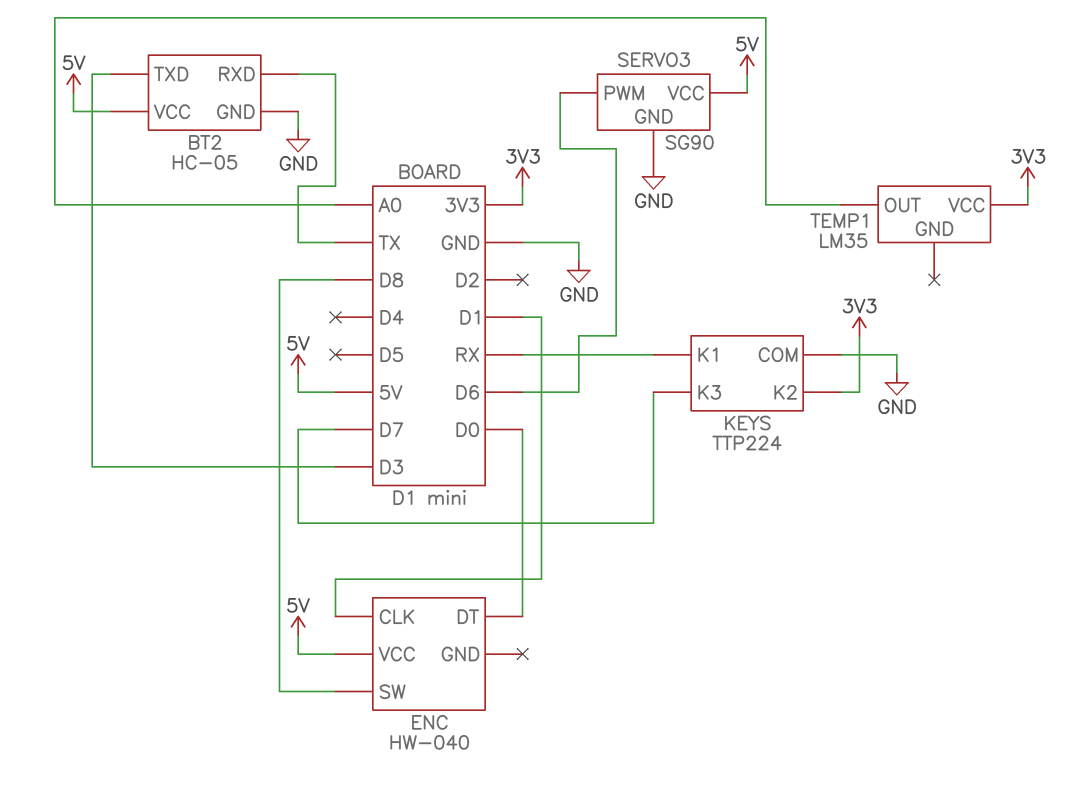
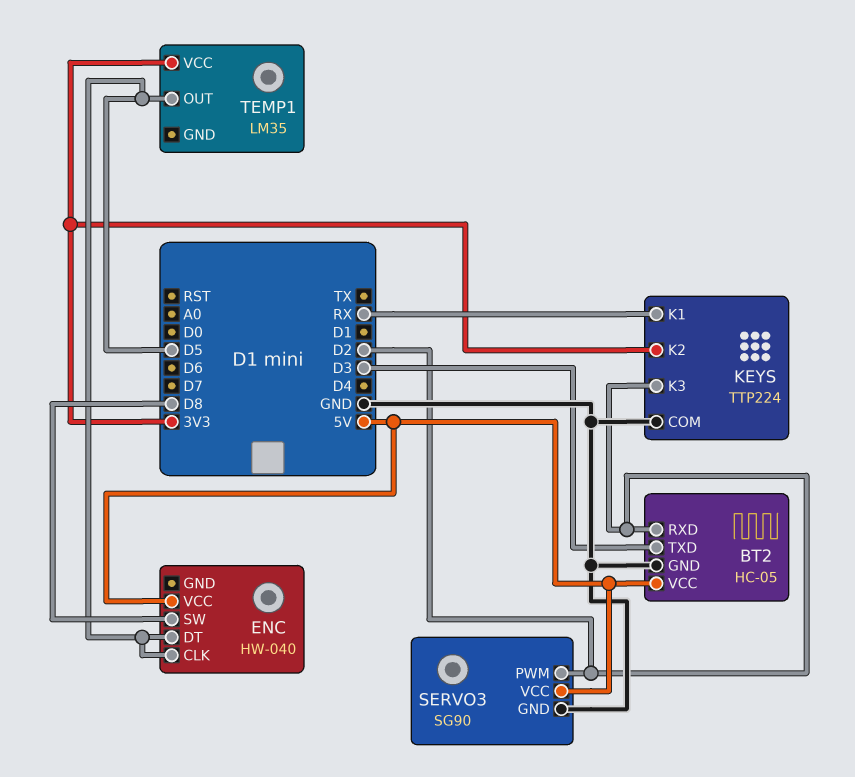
BT2 pin RXD: TX -> D2
ENC pin CLK: D1 -> D5
ENC pin DT: D0 -> D5
KEYS pin K3: D7 -> D2
SERVO3 pin PWM: D6 -> D2
TEMP1 pin OUT: A0 -> D5

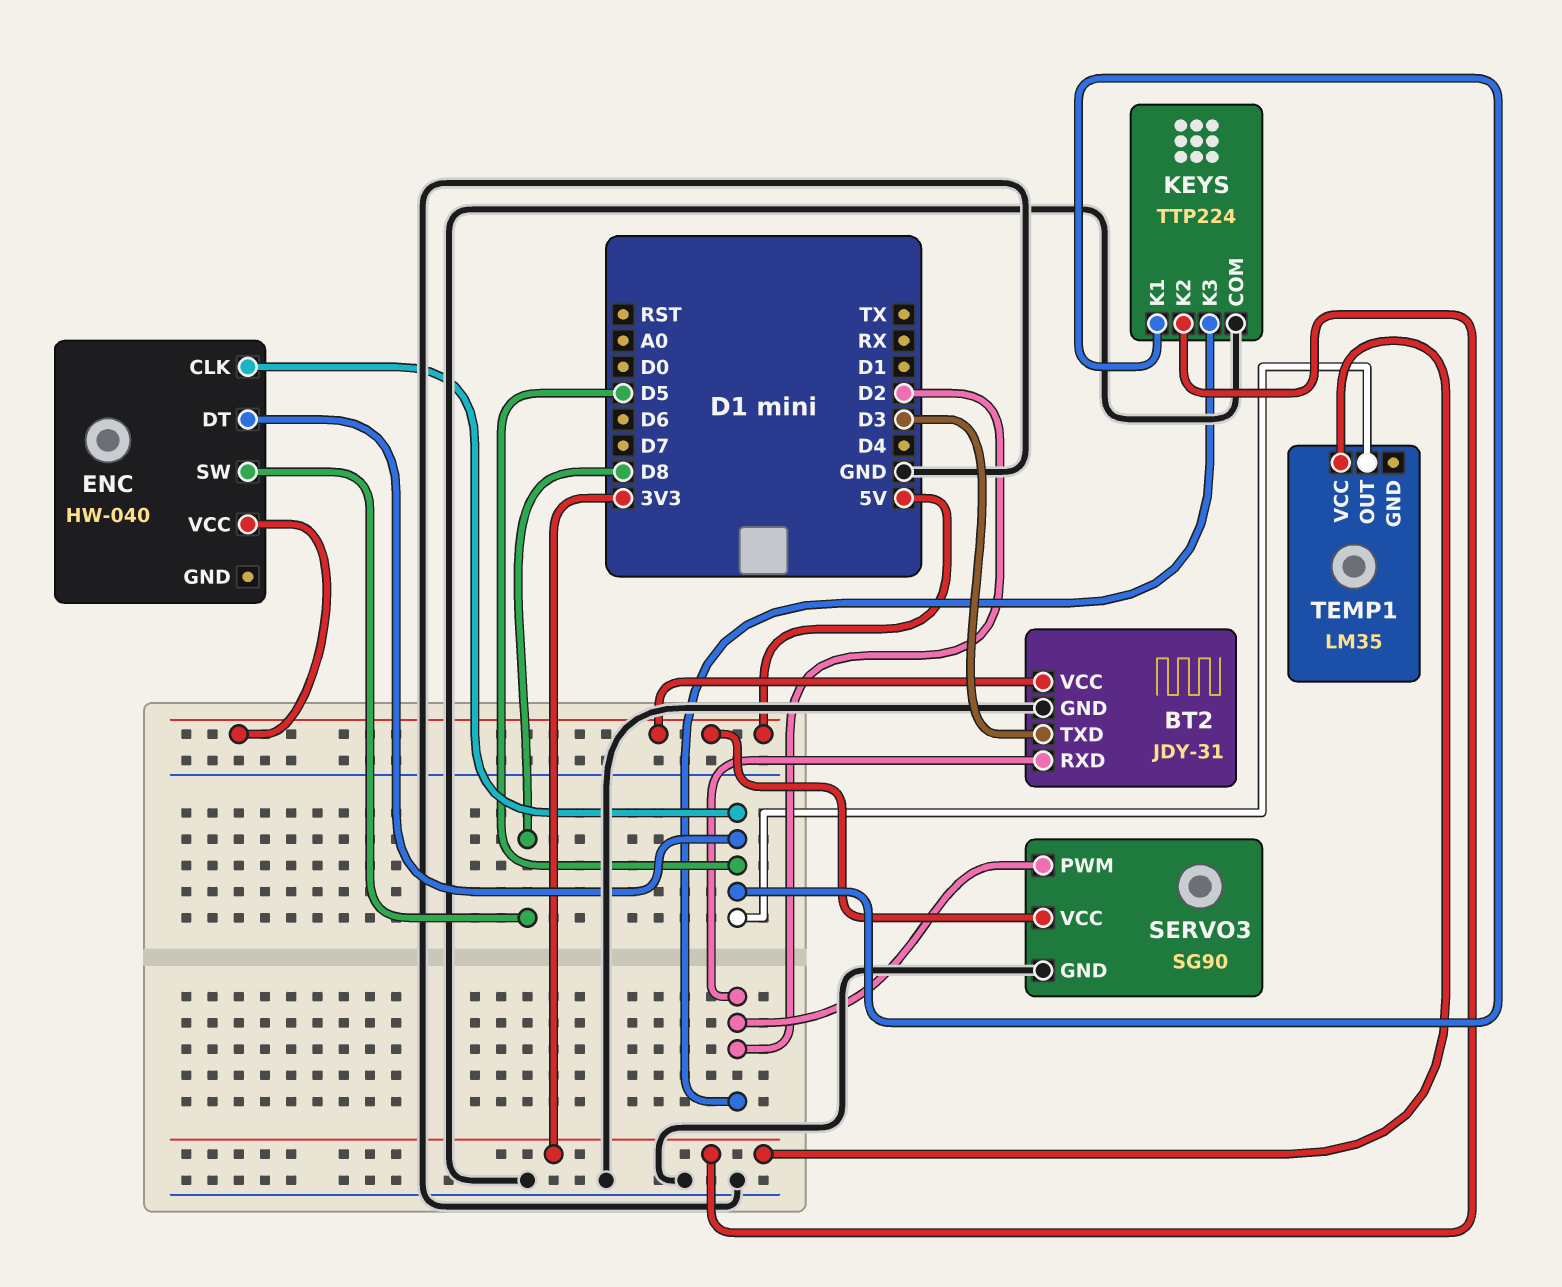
BT2: HC-05 -> JDY-31
KEYS pin K1: RX -> D5

